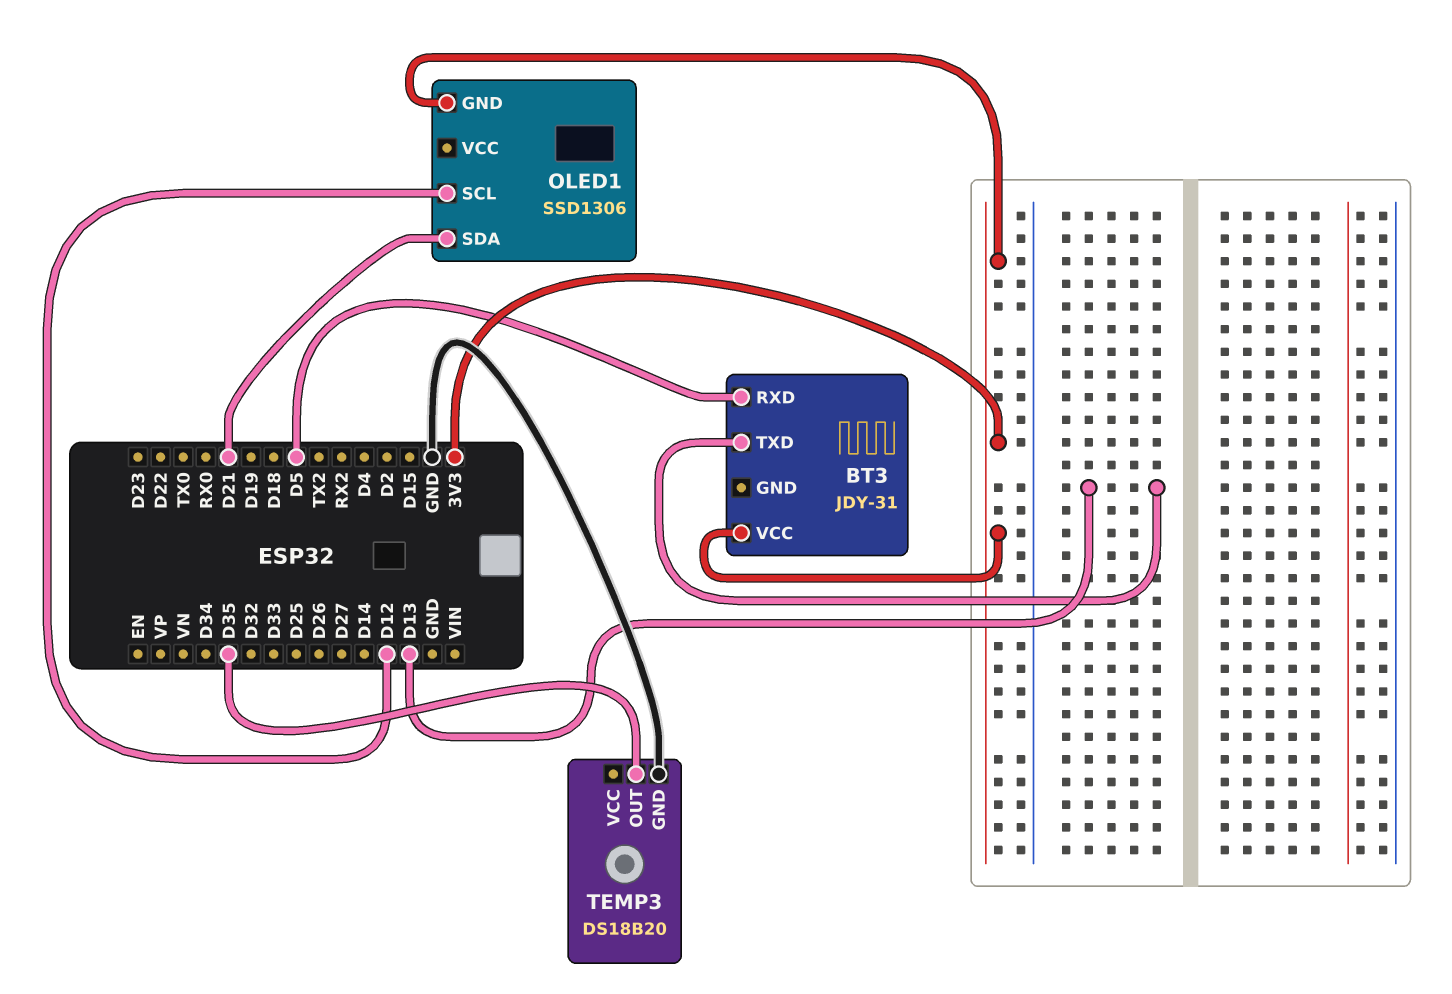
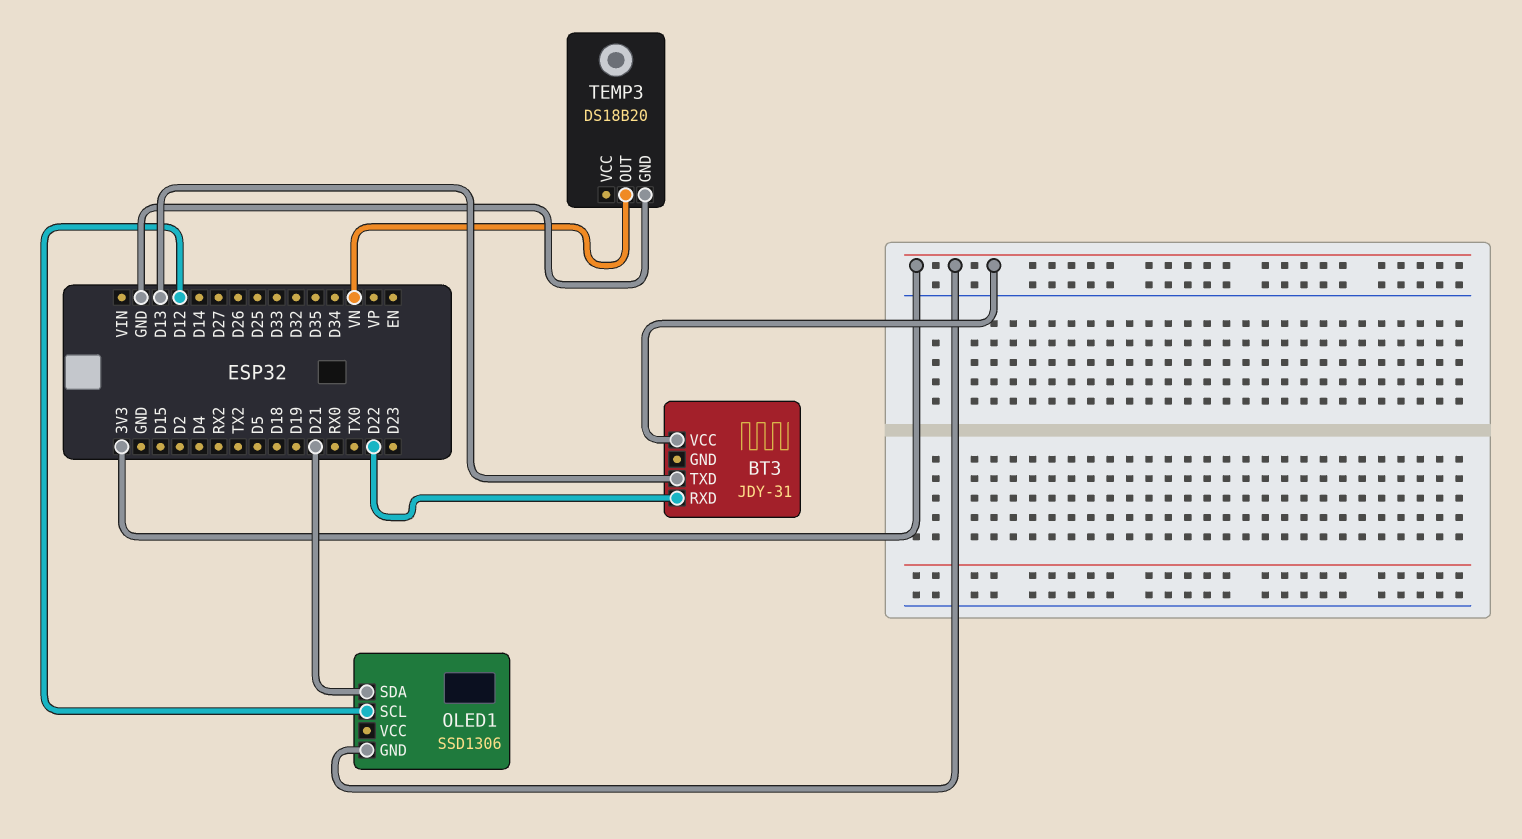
BT3 pin RXD: D5 -> D22
TEMP3 pin OUT: D35 -> VN

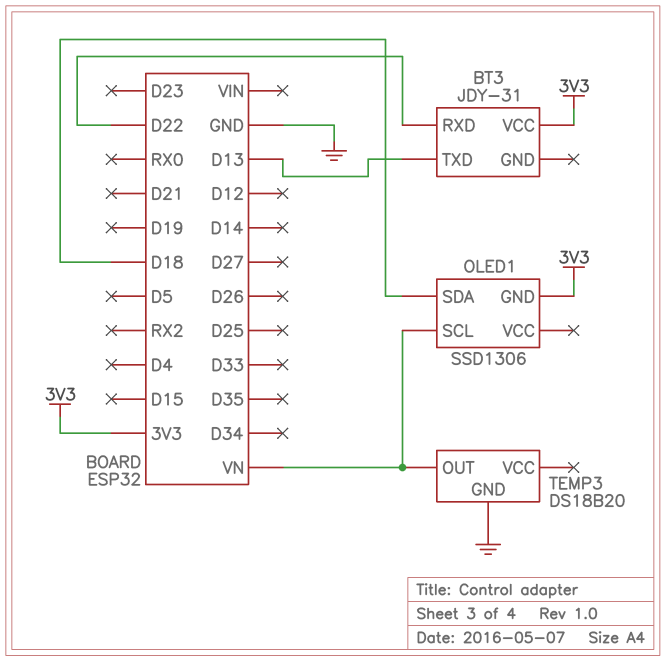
OLED1 pin SCL: D12 -> VN
OLED1 pin SDA: D21 -> D18

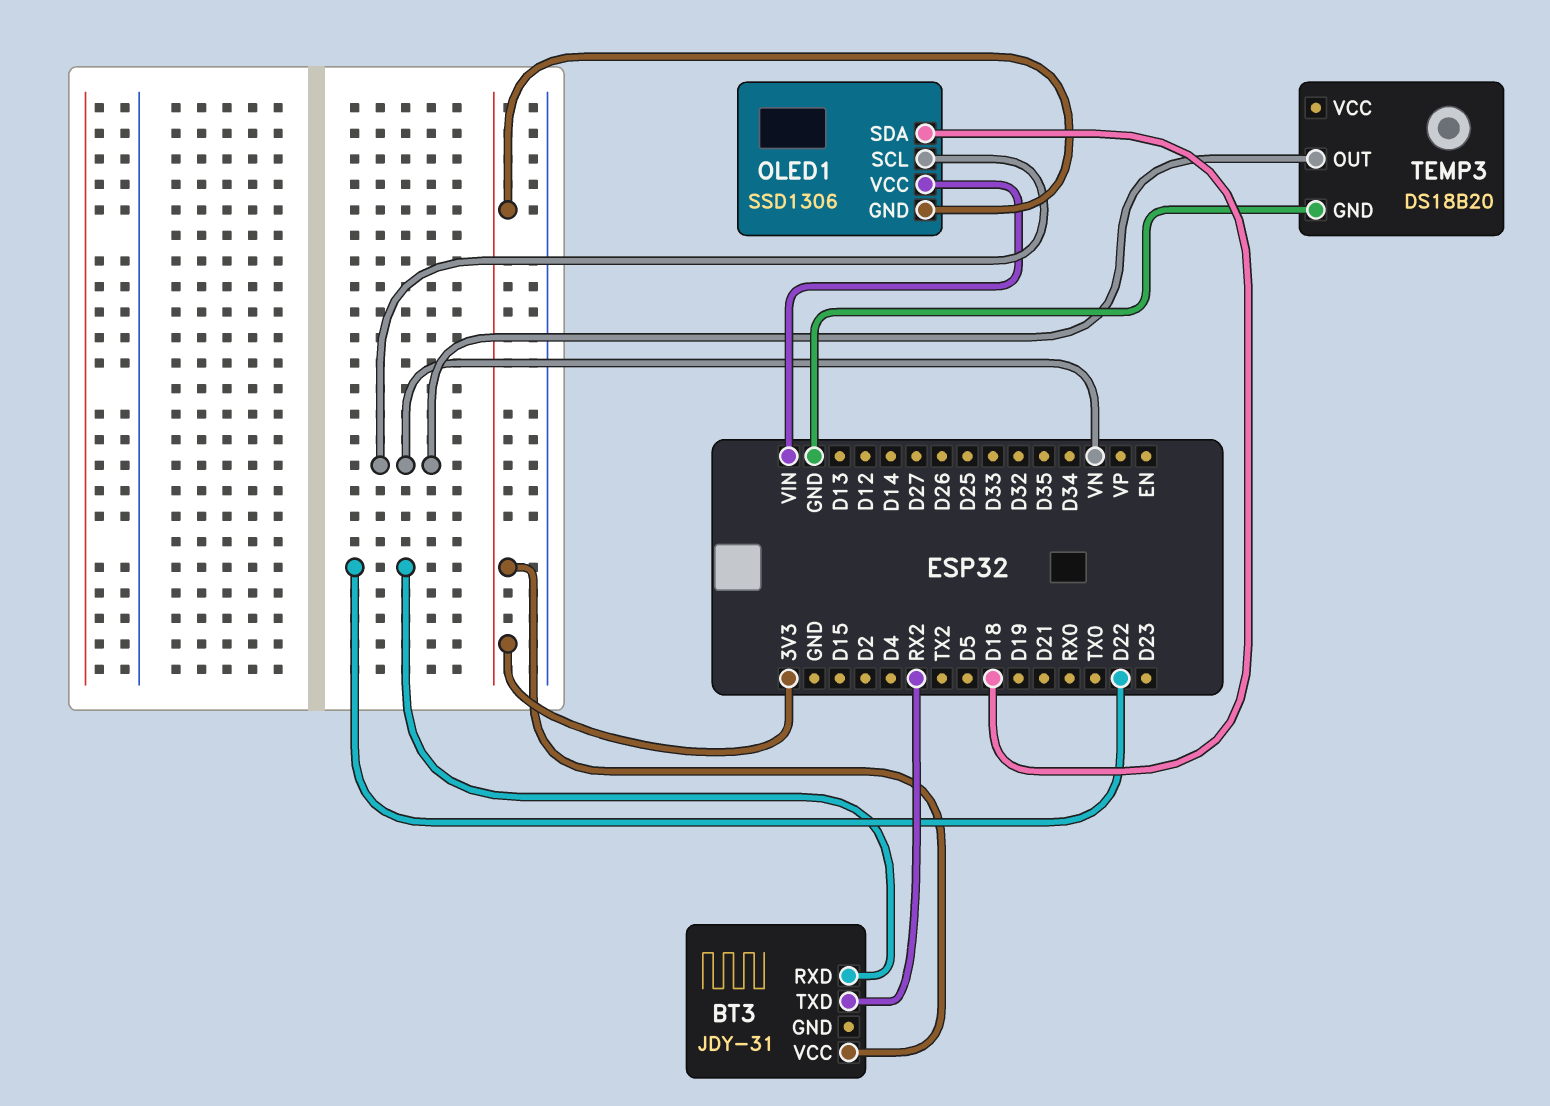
BT3 pin TXD: D13 -> RX2
OLED1 pin VCC: none -> VIN

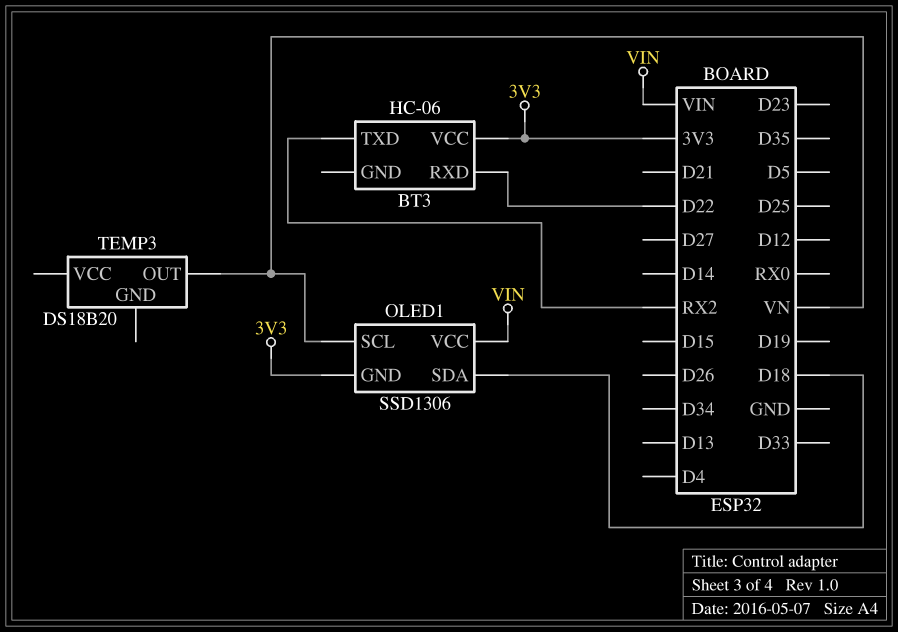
BT3: JDY-31 -> HC-06
TEMP3 pin GND: GND -> none

